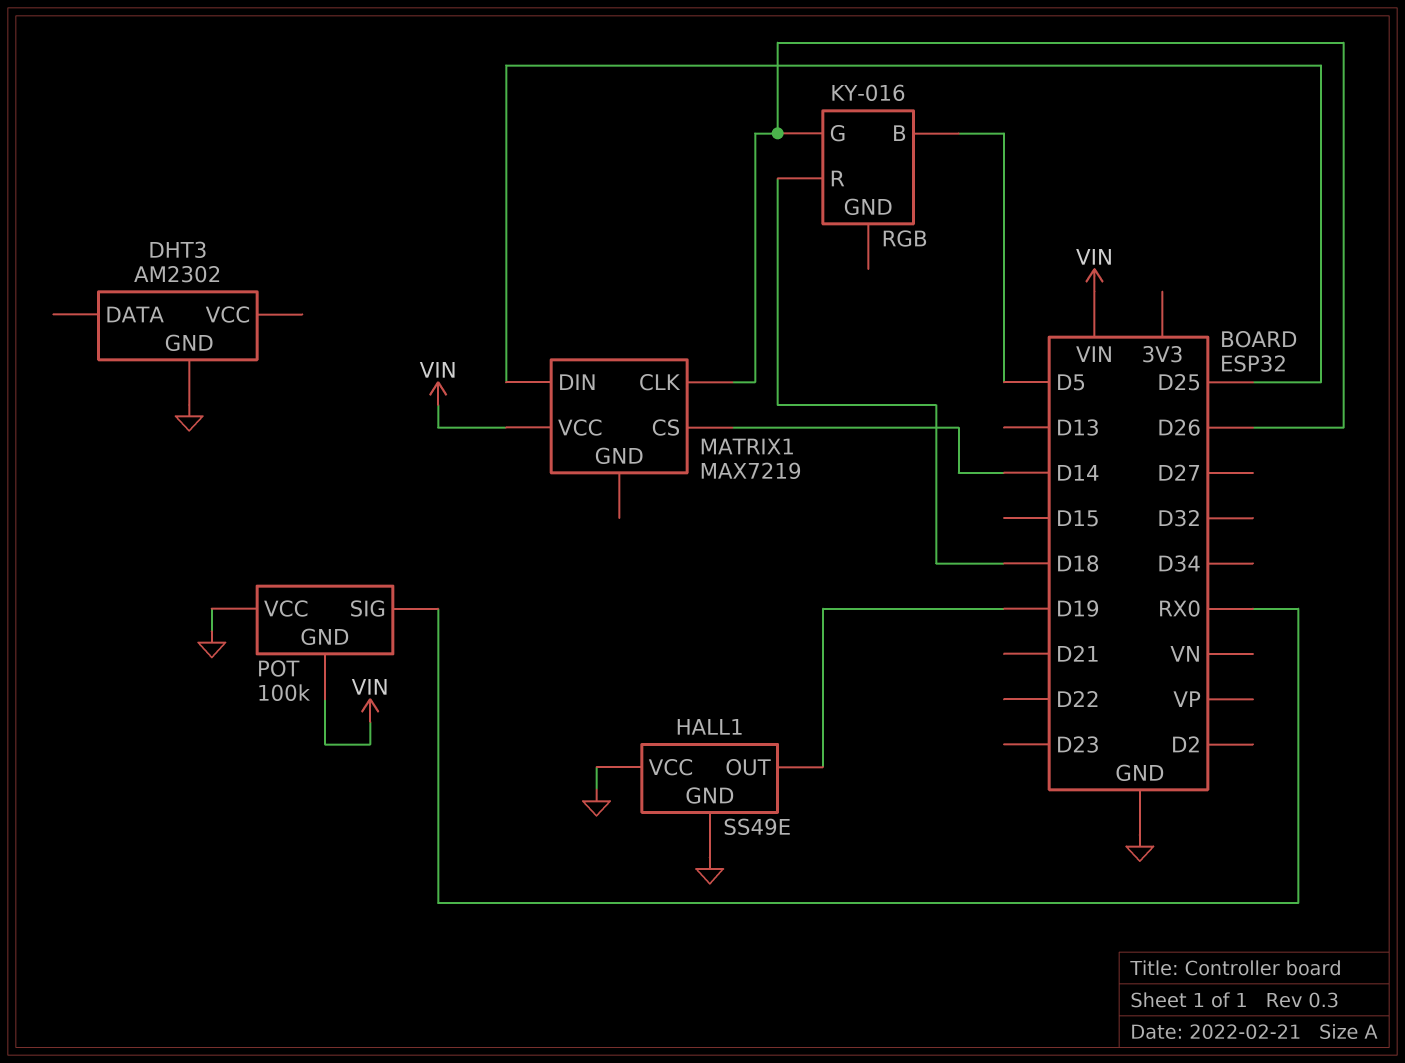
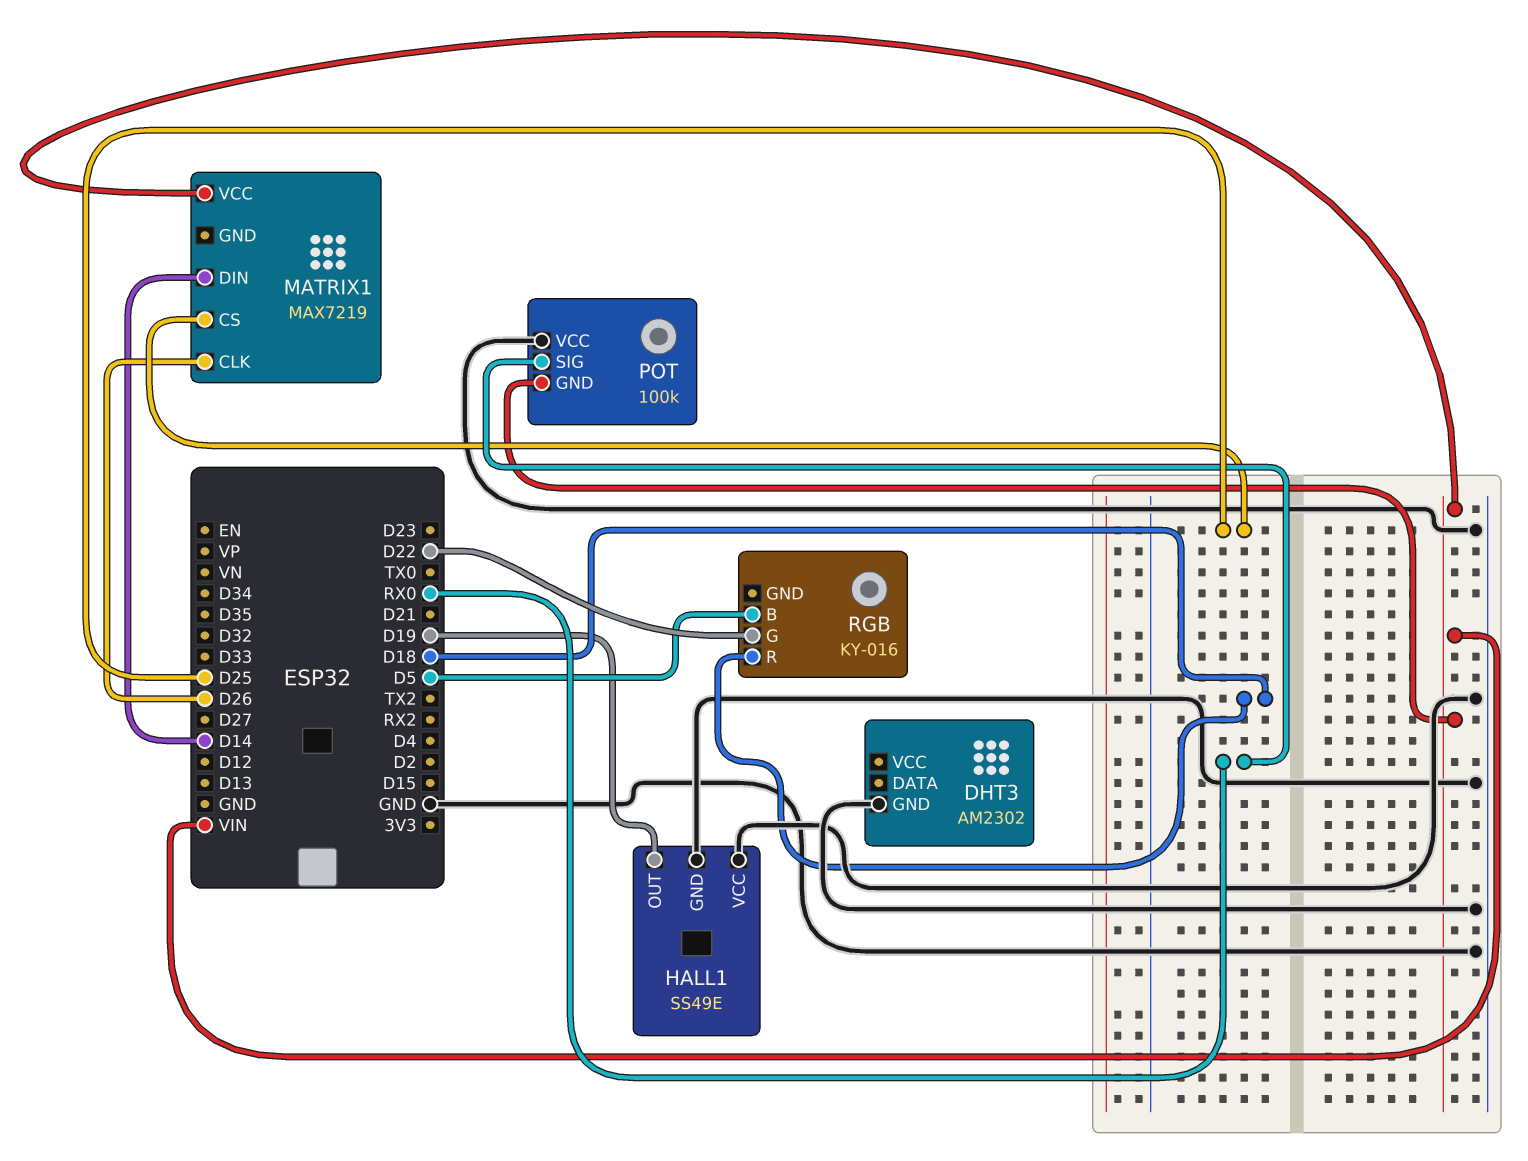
MATRIX1 pin CS: D14 -> D25
MATRIX1 pin DIN: D25 -> D14
RGB pin G: D26 -> D22

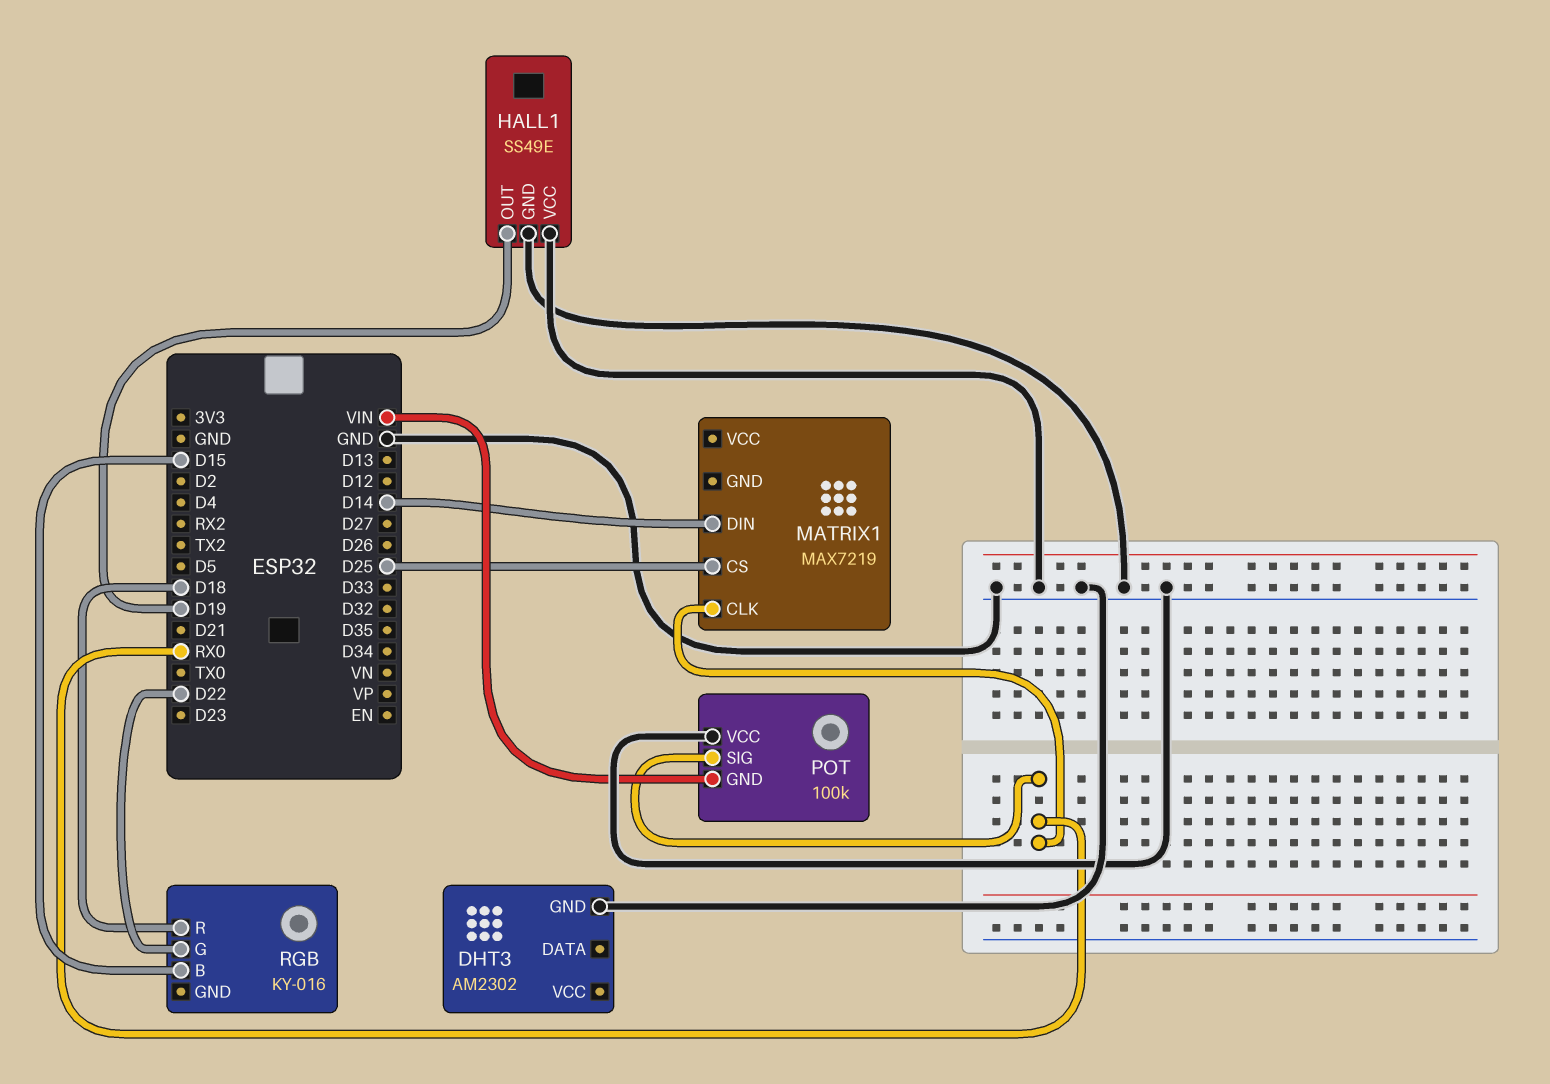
MATRIX1 pin CLK: D26 -> RX0
MATRIX1 pin VCC: VIN -> none
RGB pin B: D5 -> D15

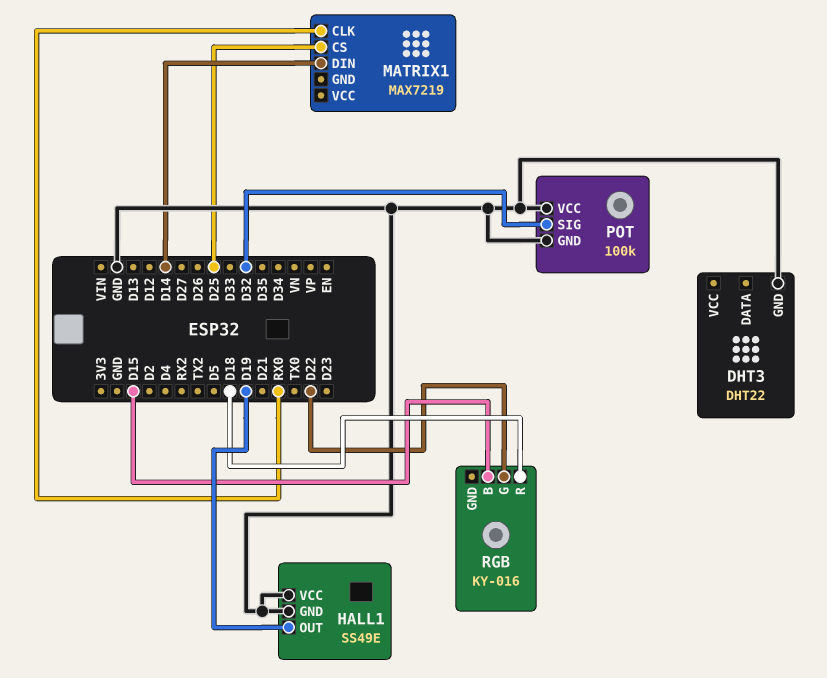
DHT3: AM2302 -> DHT22
POT pin GND: VIN -> GND
POT pin SIG: RX0 -> D32

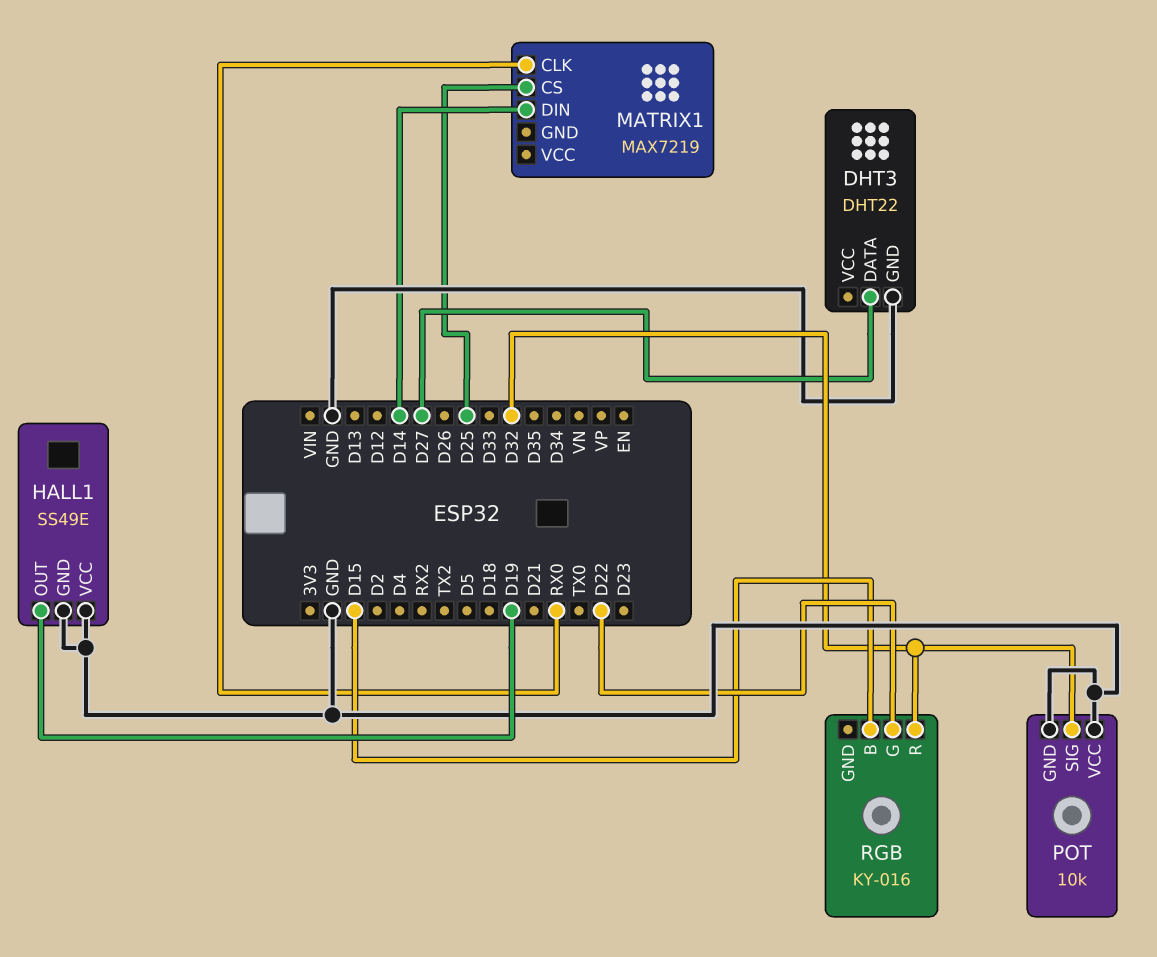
DHT3 pin DATA: none -> D27
POT: 100k -> 10k
RGB pin R: D18 -> D32

